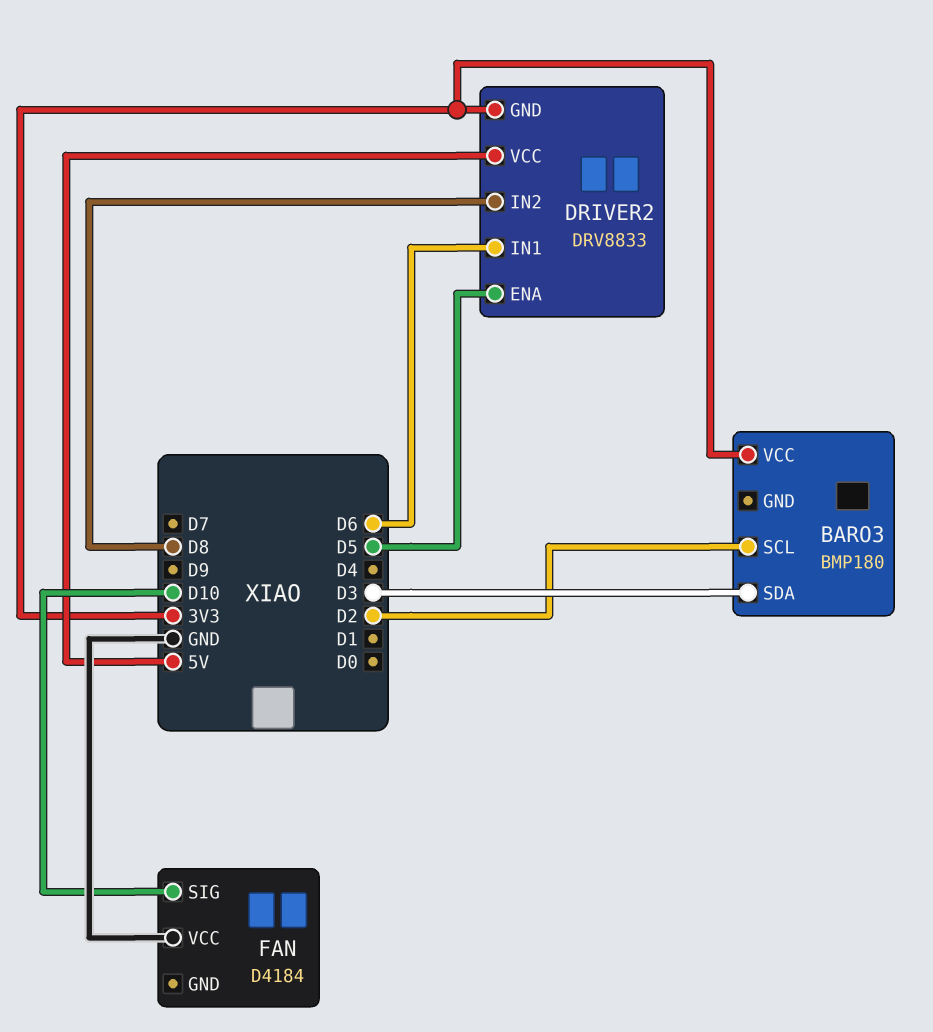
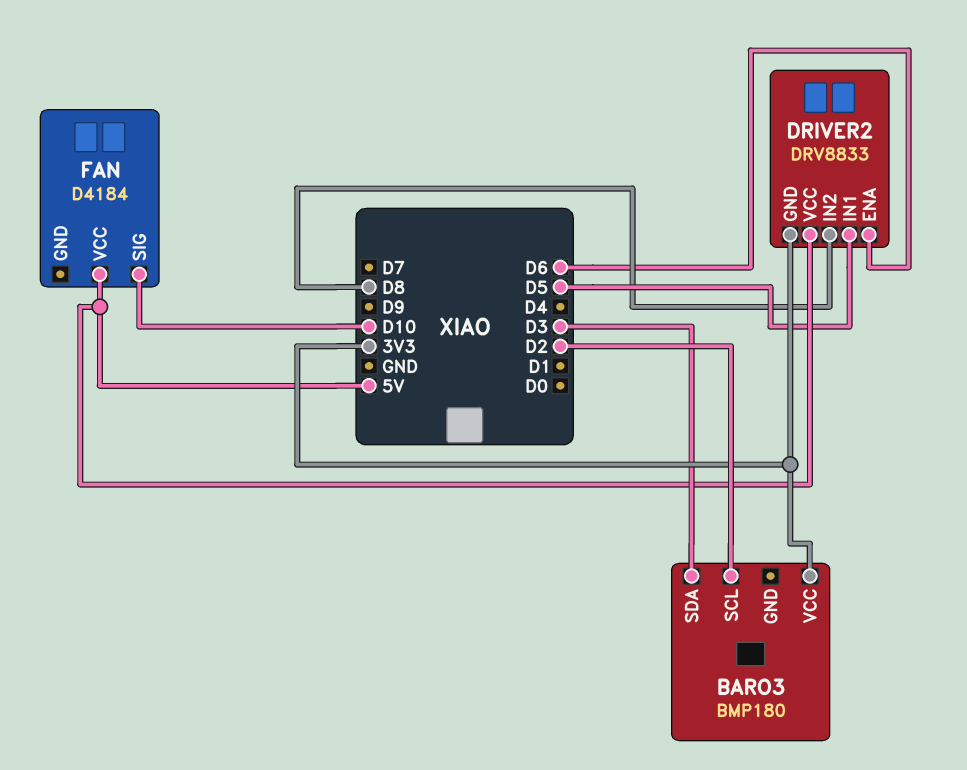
DRIVER2 pin ENA: D5 -> D6
DRIVER2 pin IN1: D6 -> D5
FAN pin VCC: GND -> 5V

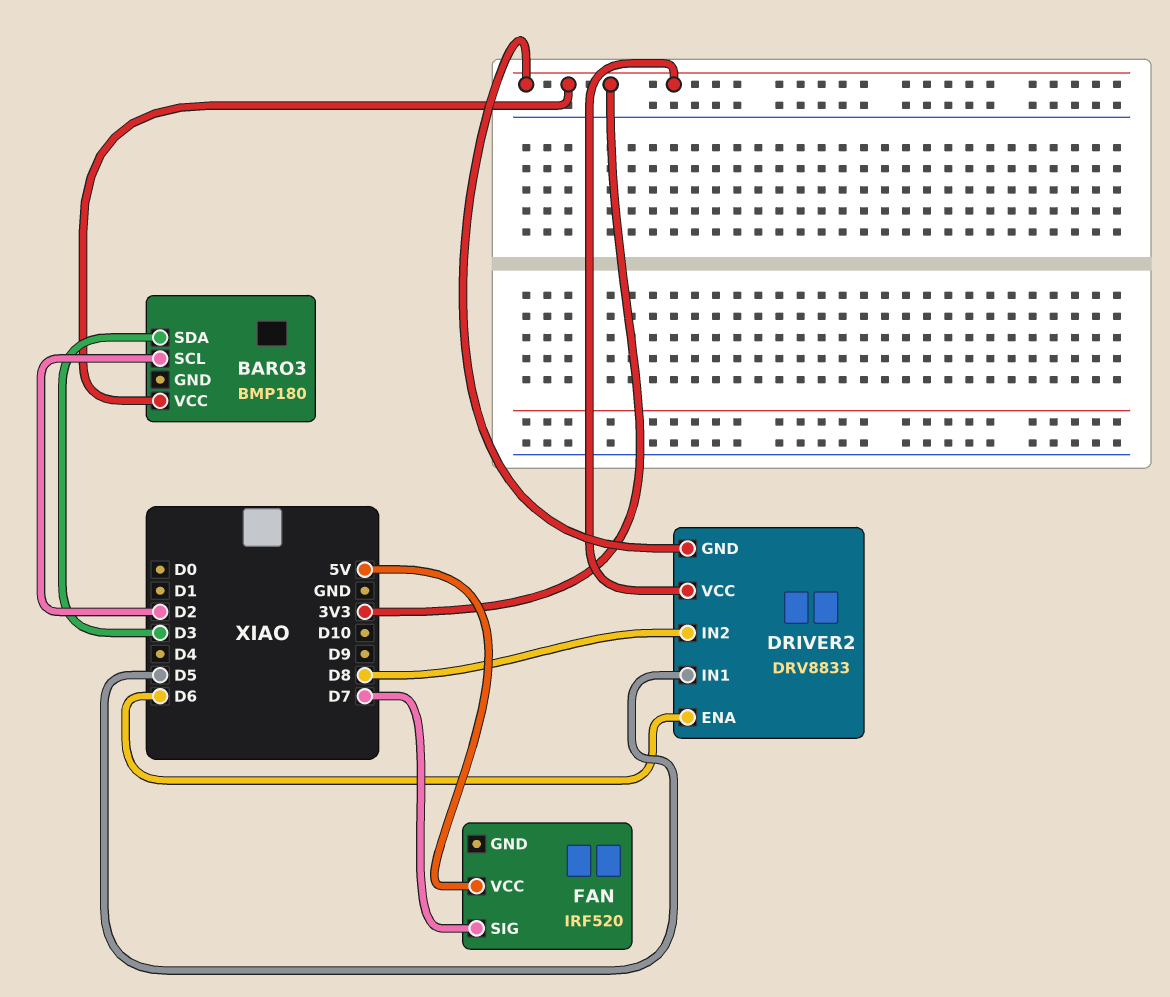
DRIVER2 pin VCC: 5V -> 3V3
FAN: D4184 -> IRF520
FAN pin SIG: D10 -> D7

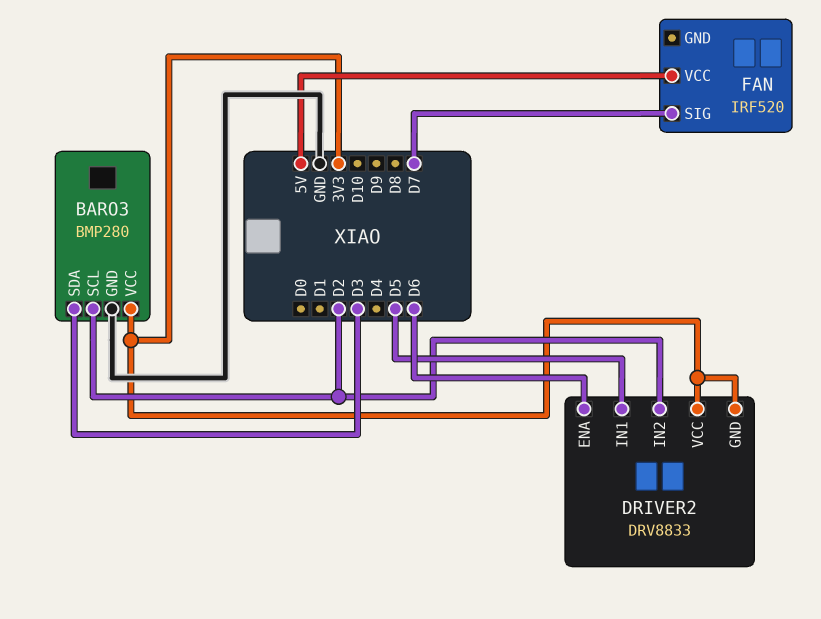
BARO3: BMP180 -> BMP280
BARO3 pin GND: none -> GND
DRIVER2 pin IN2: D8 -> D2

